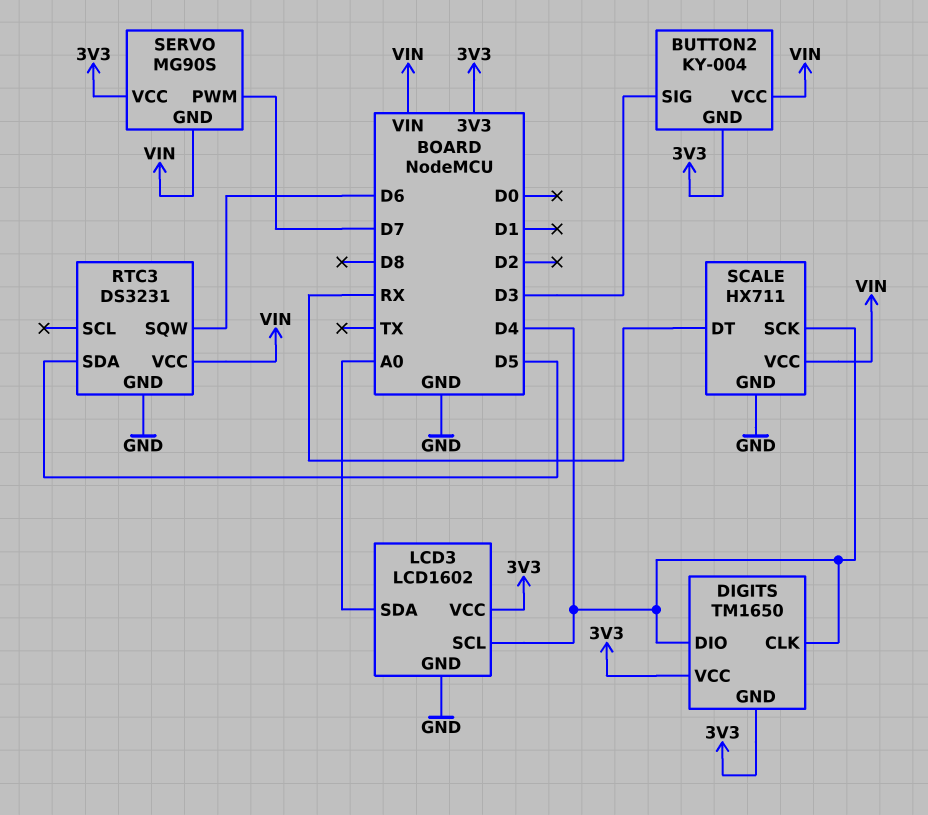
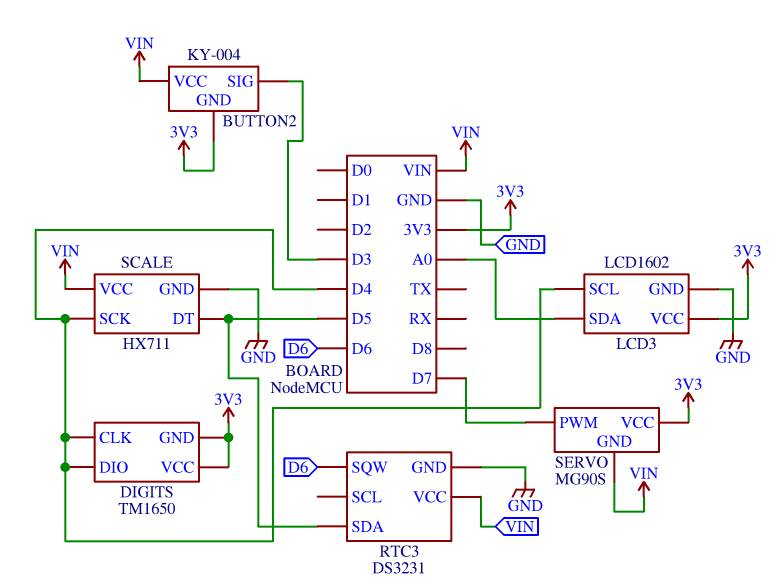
SCALE pin DT: RX -> D5

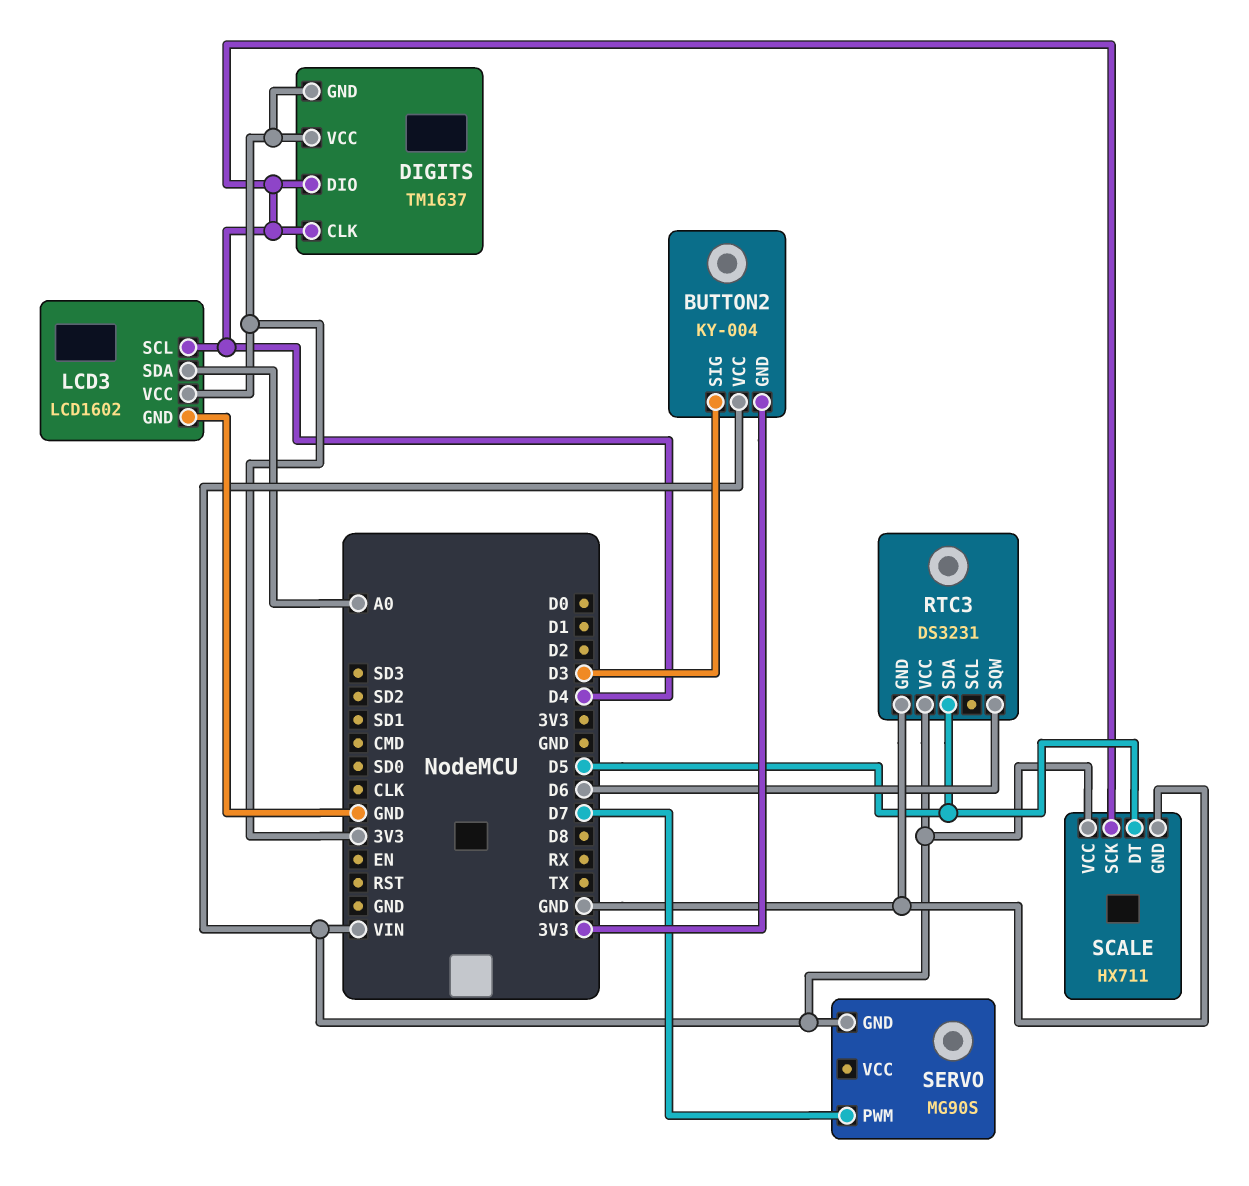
DIGITS: TM1650 -> TM1637
SERVO pin VCC: 3V3 -> none

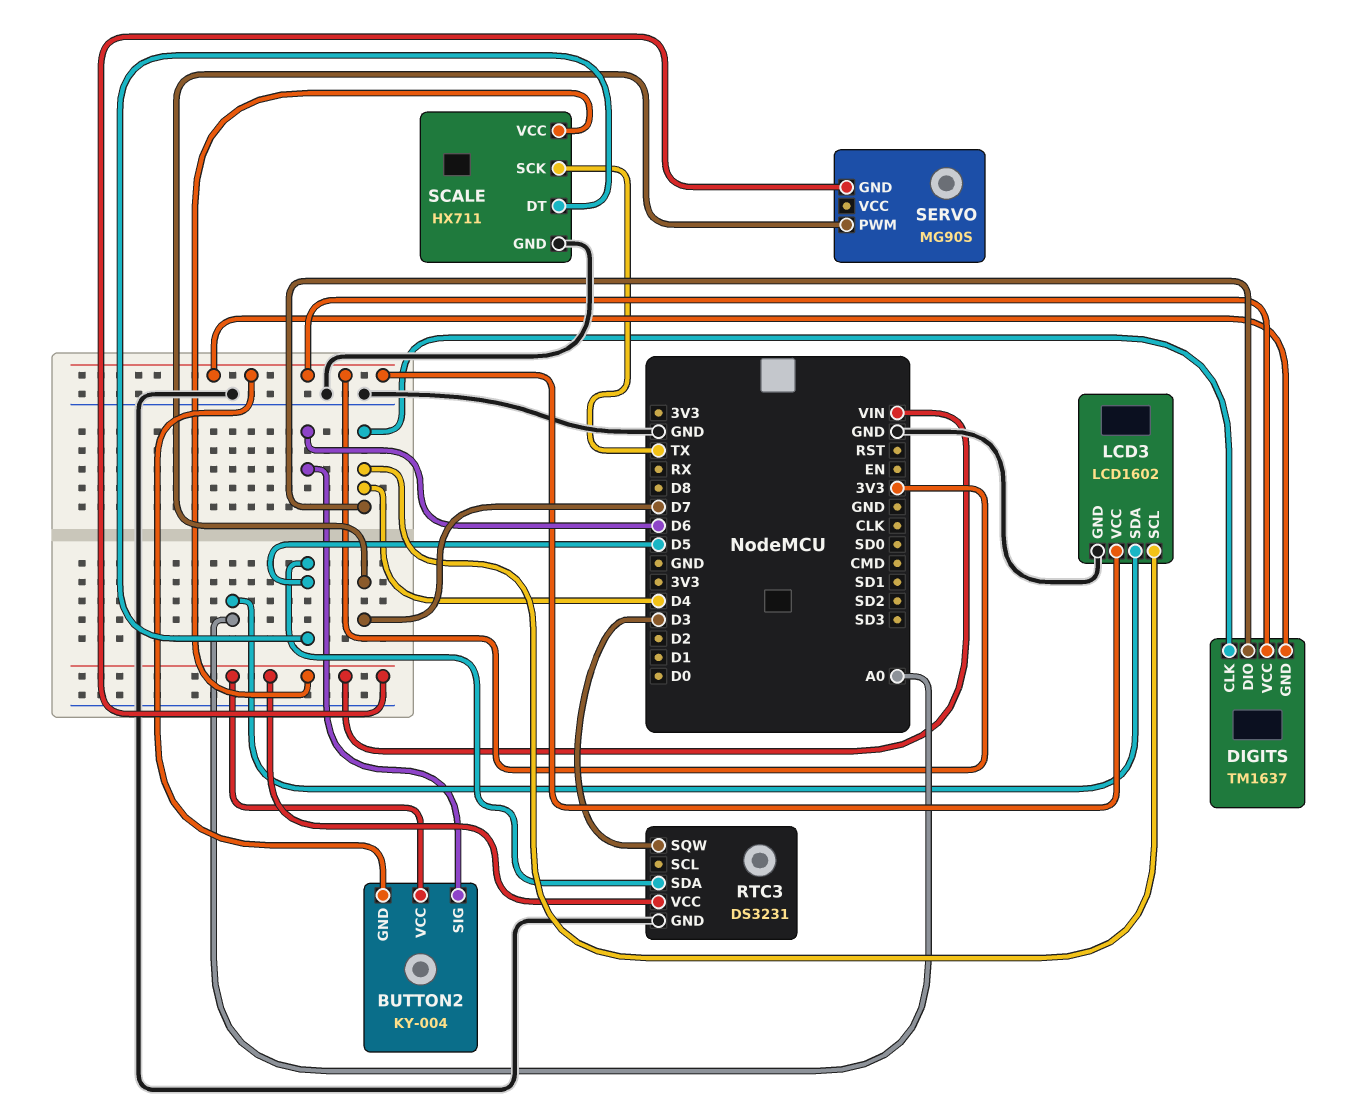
BUTTON2 pin SIG: D3 -> D6
RTC3 pin SQW: D6 -> D3
SCALE pin SCK: D4 -> TX

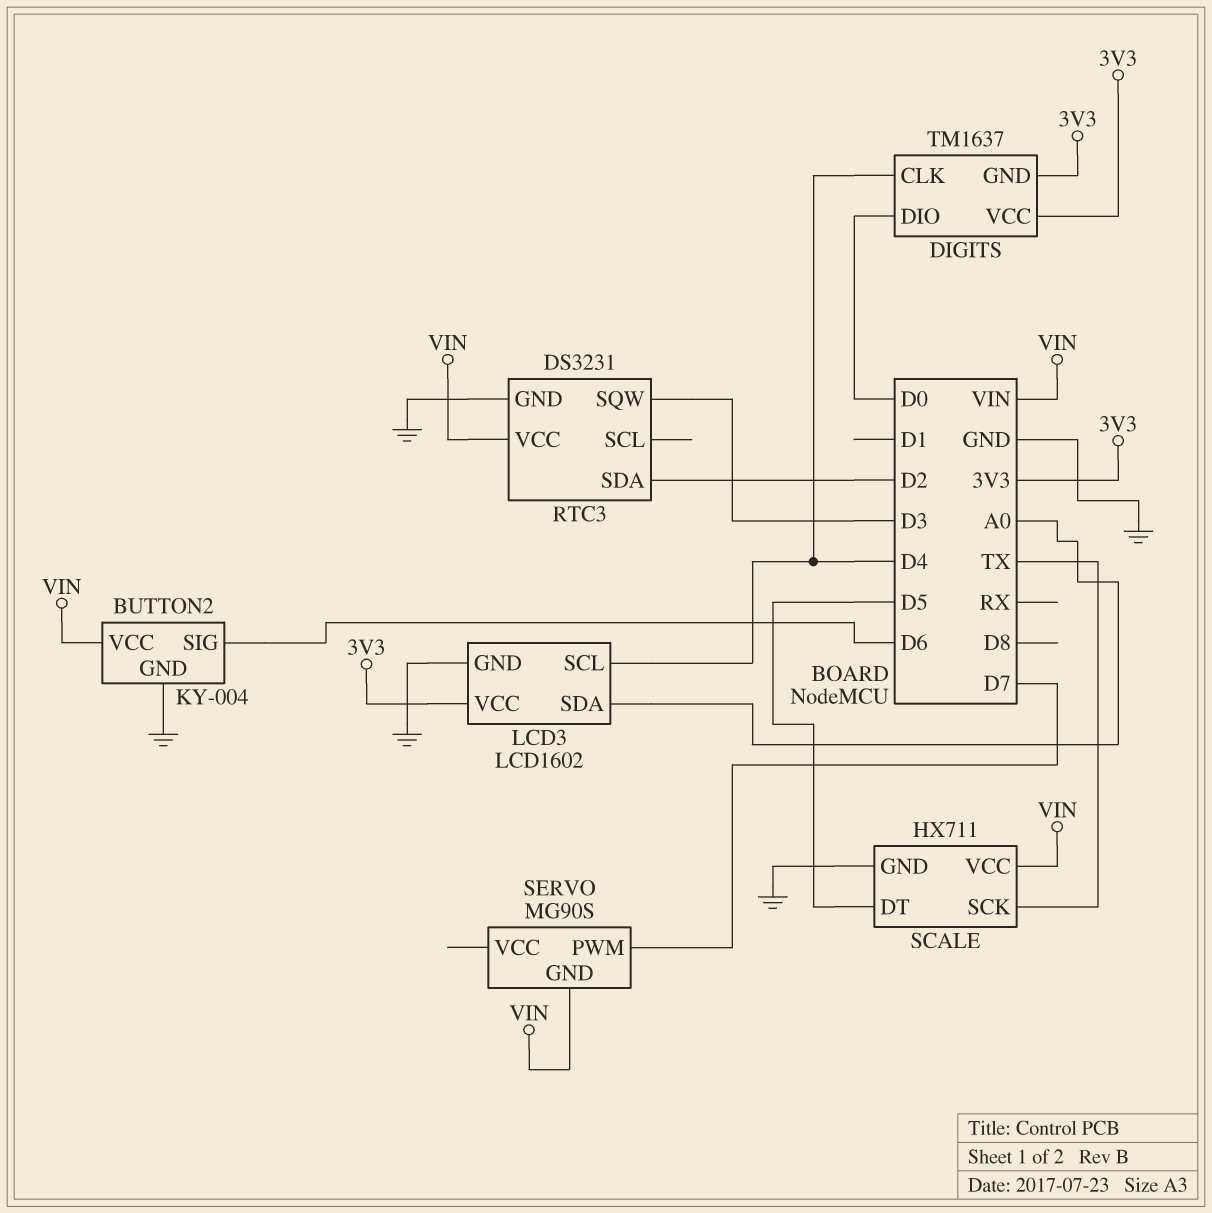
BUTTON2 pin GND: 3V3 -> GND
DIGITS pin DIO: D4 -> D0
RTC3 pin SDA: D5 -> D2

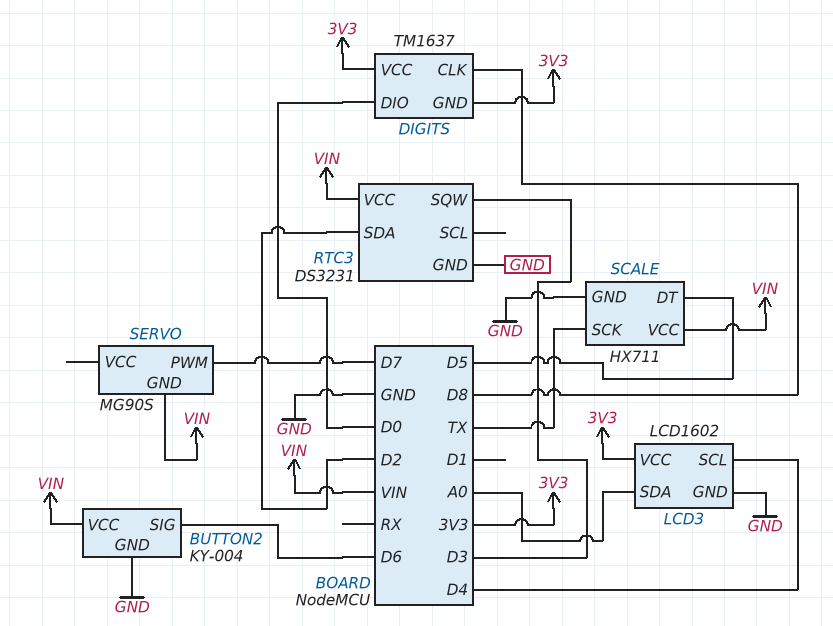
DIGITS pin CLK: D4 -> D8

